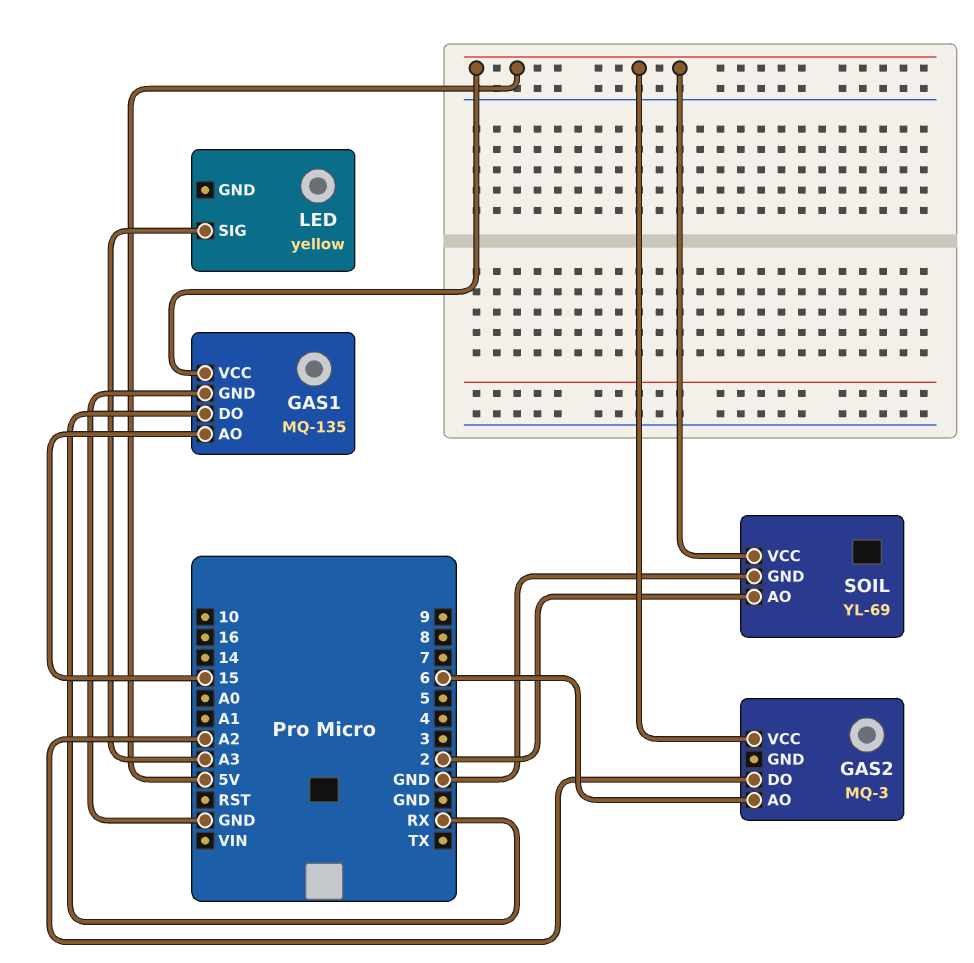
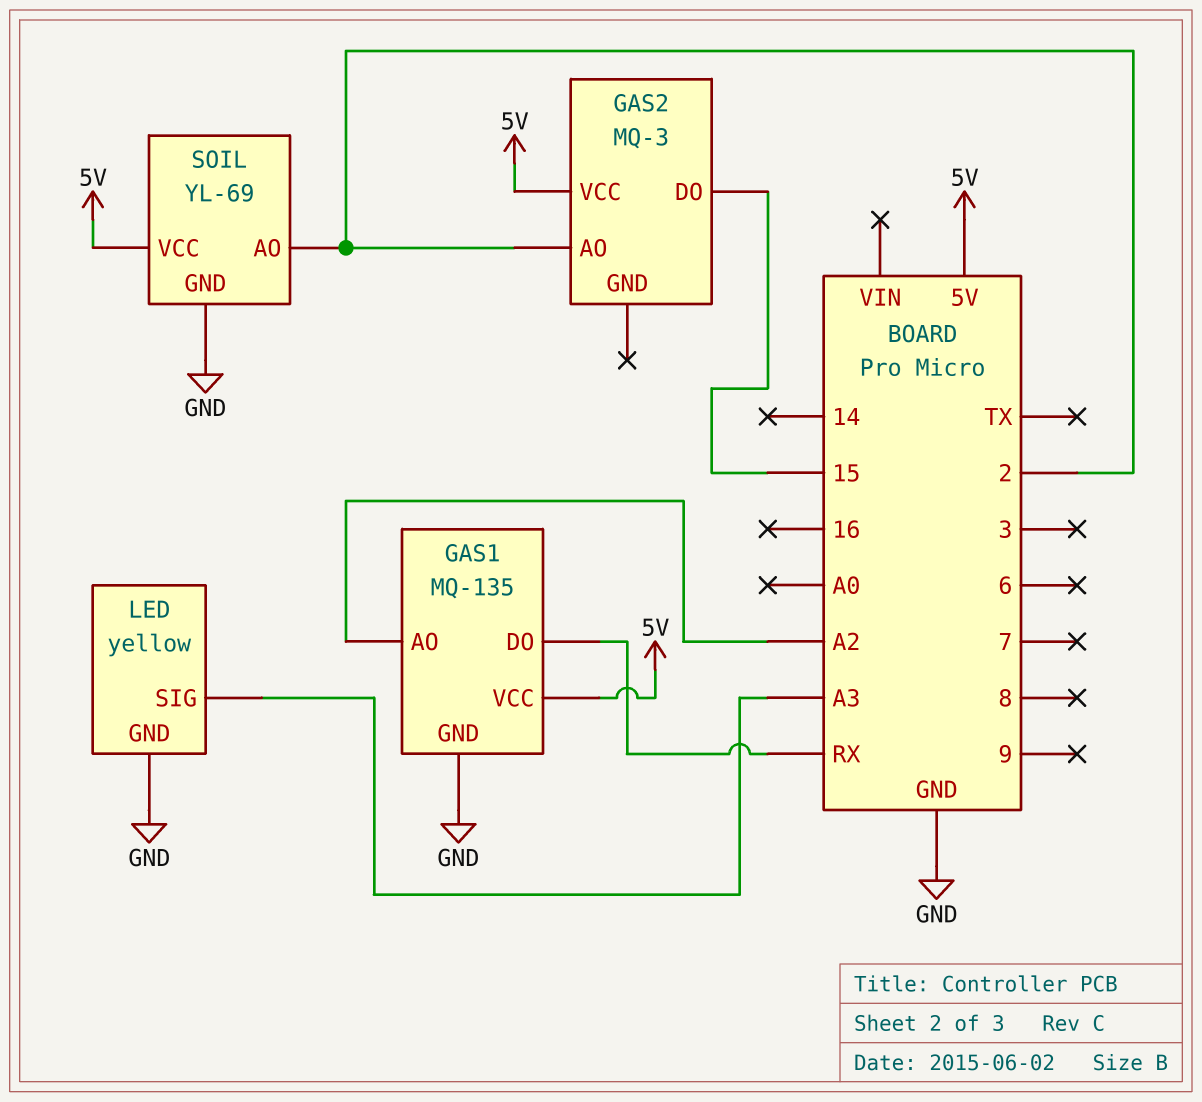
GAS1 pin AO: 15 -> A2
GAS2 pin AO: 6 -> 2
GAS2 pin DO: A2 -> 15
LED pin GND: none -> GND

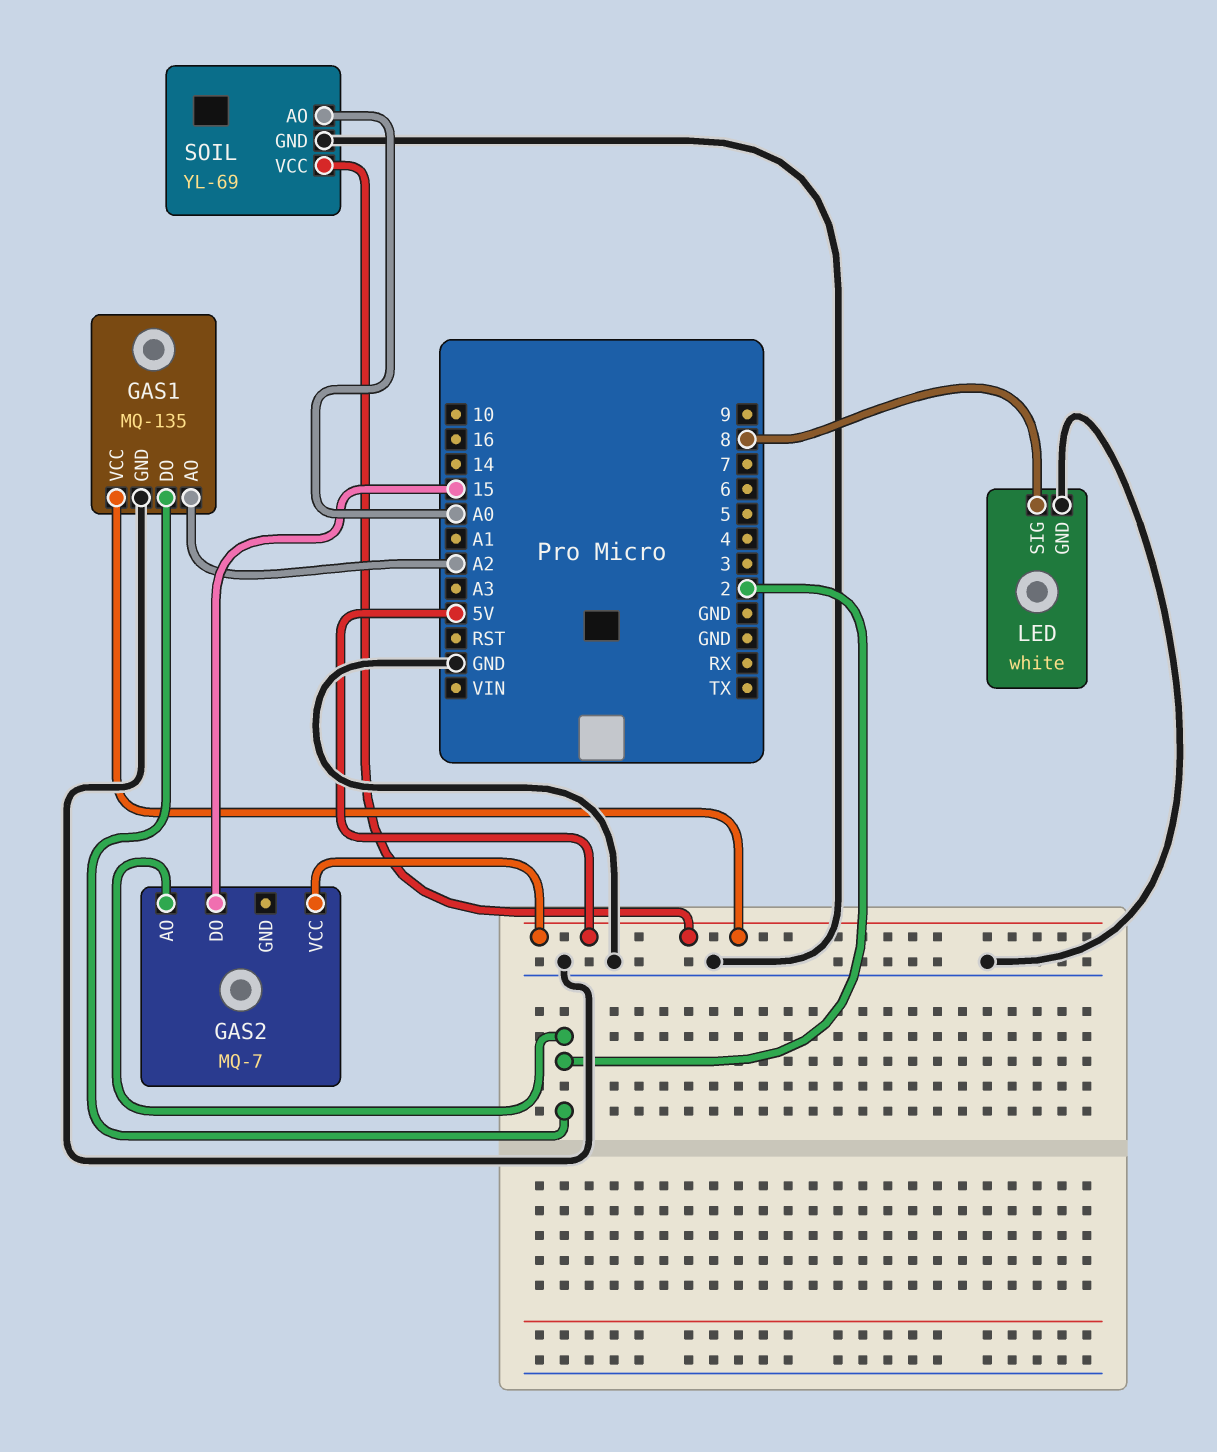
GAS1 pin DO: RX -> 2
GAS2: MQ-3 -> MQ-7
LED: yellow -> white
LED pin SIG: A3 -> 8
SOIL pin AO: 2 -> A0

